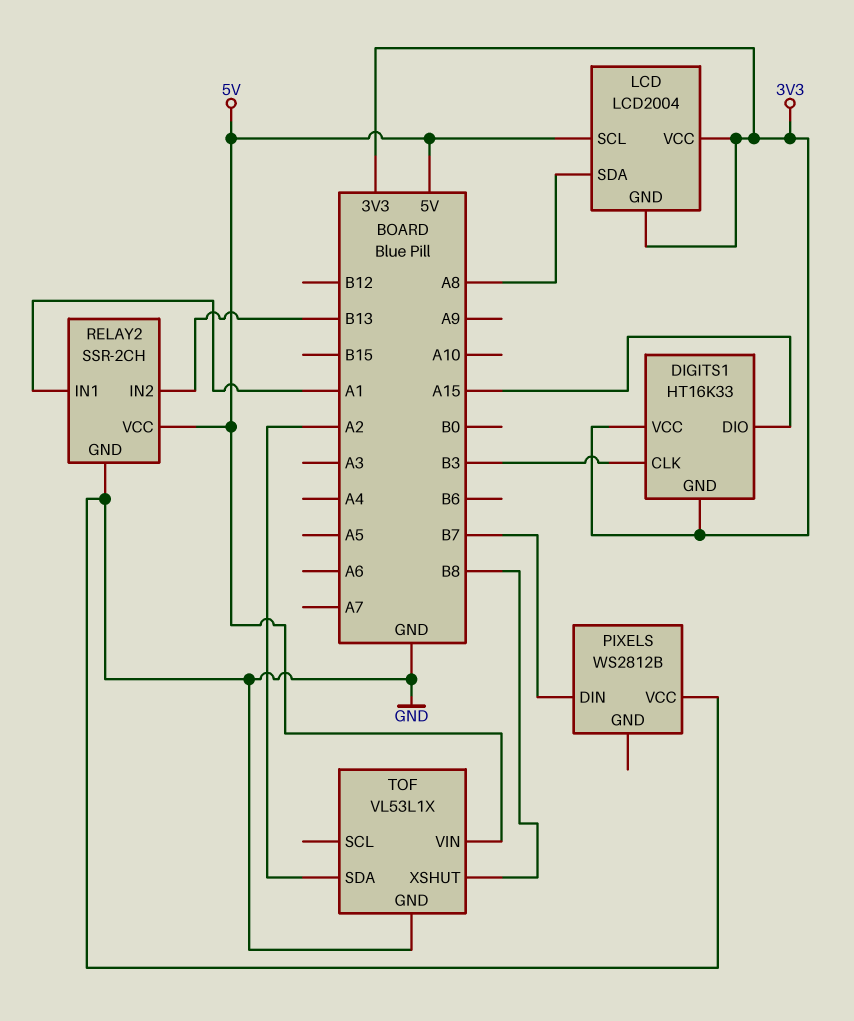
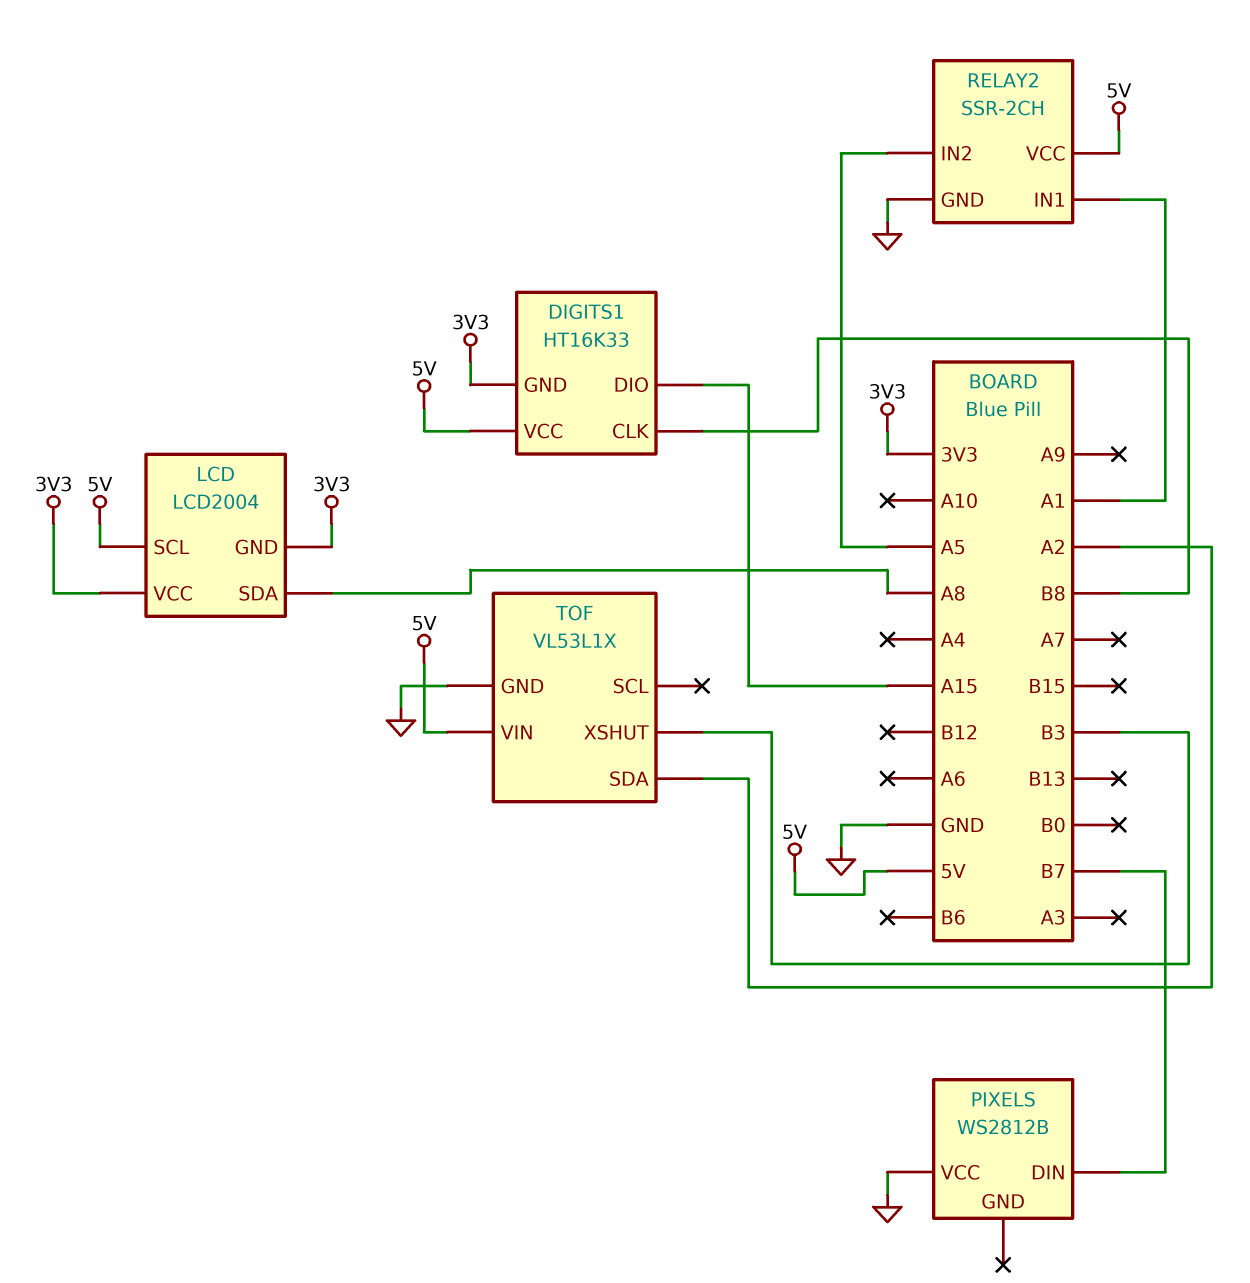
DIGITS1 pin CLK: B3 -> B8
DIGITS1 pin VCC: 3V3 -> 5V
RELAY2 pin IN2: B13 -> A5
TOF pin XSHUT: B8 -> B3

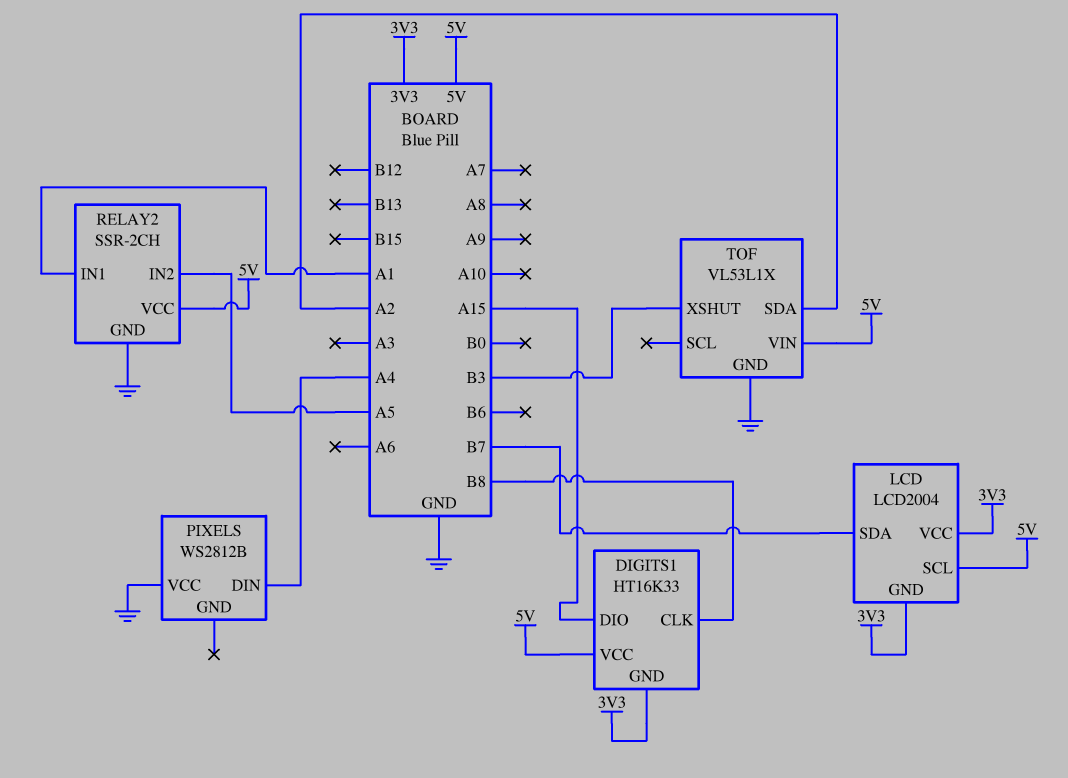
LCD pin SDA: A8 -> B7
PIXELS pin DIN: B7 -> A4

